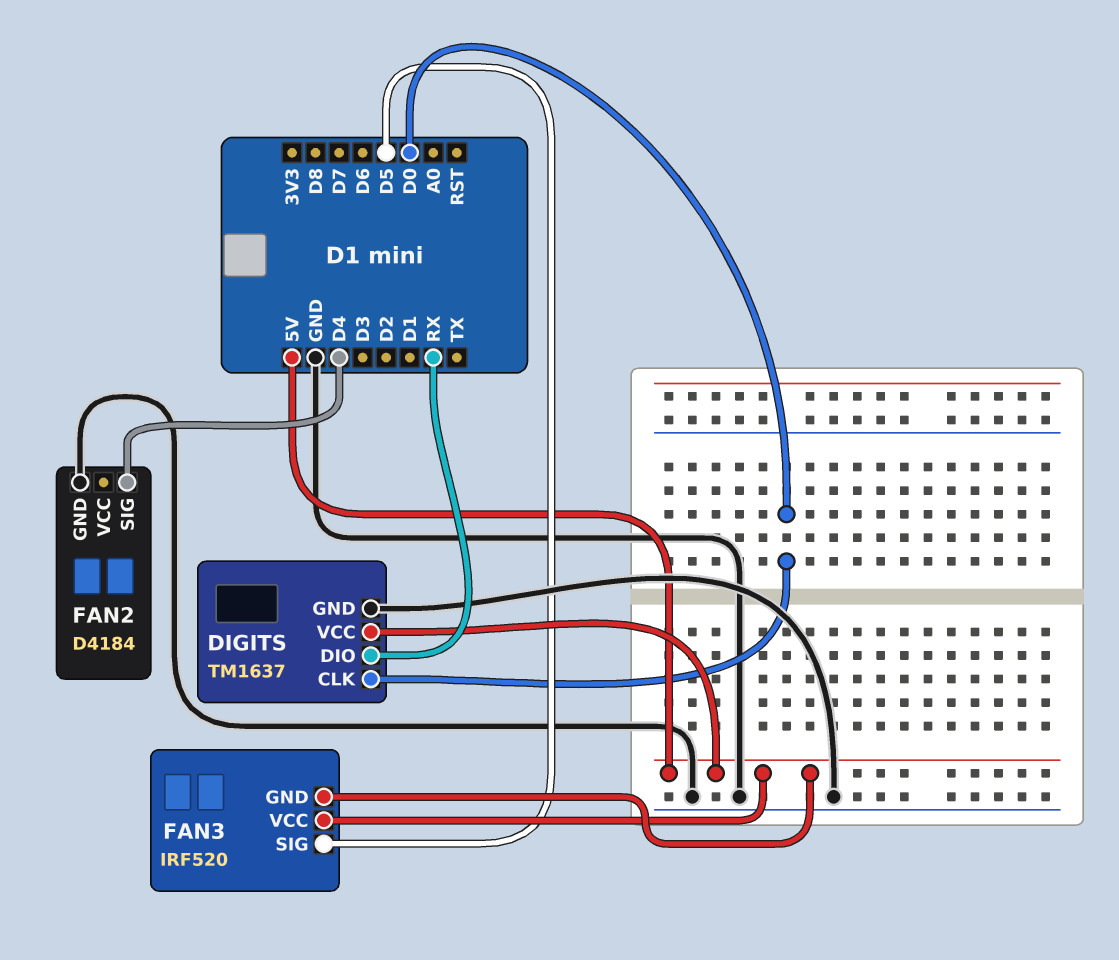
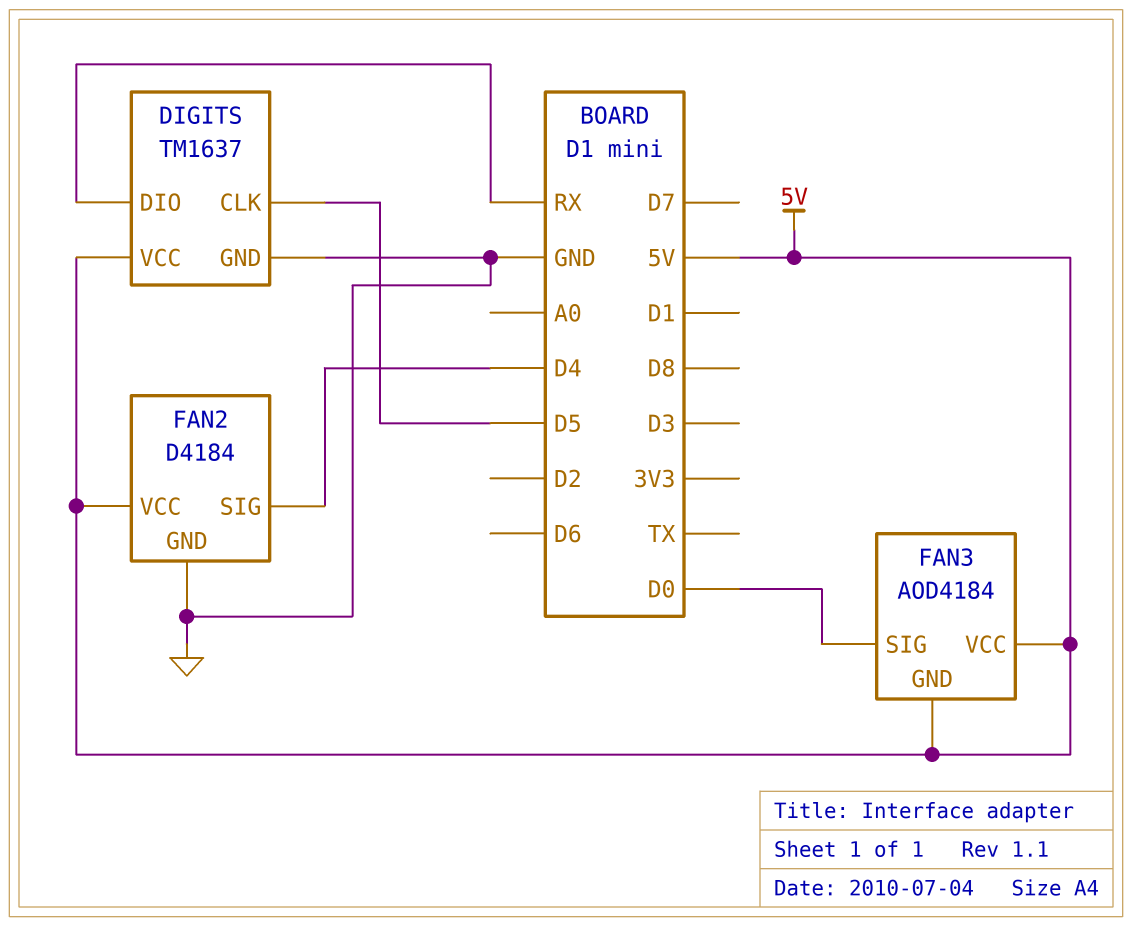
DIGITS pin CLK: D0 -> D5
FAN2 pin VCC: none -> 5V
FAN3: IRF520 -> AOD4184
FAN3 pin SIG: D5 -> D0

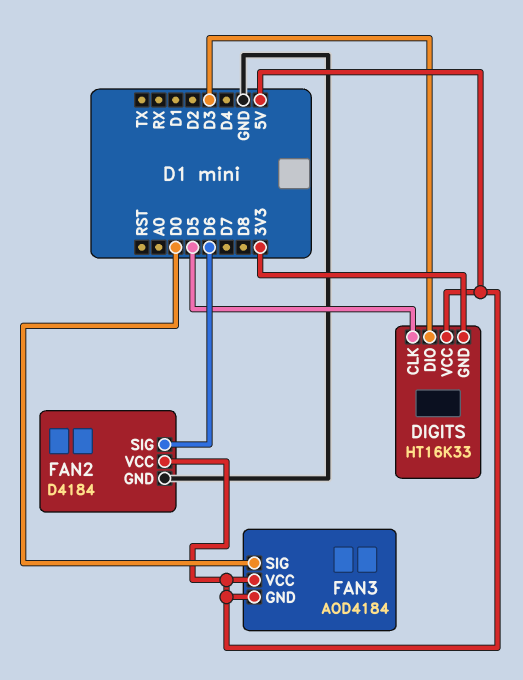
DIGITS: TM1637 -> HT16K33
DIGITS pin DIO: RX -> D3
DIGITS pin GND: GND -> 3V3
FAN2 pin SIG: D4 -> D6

